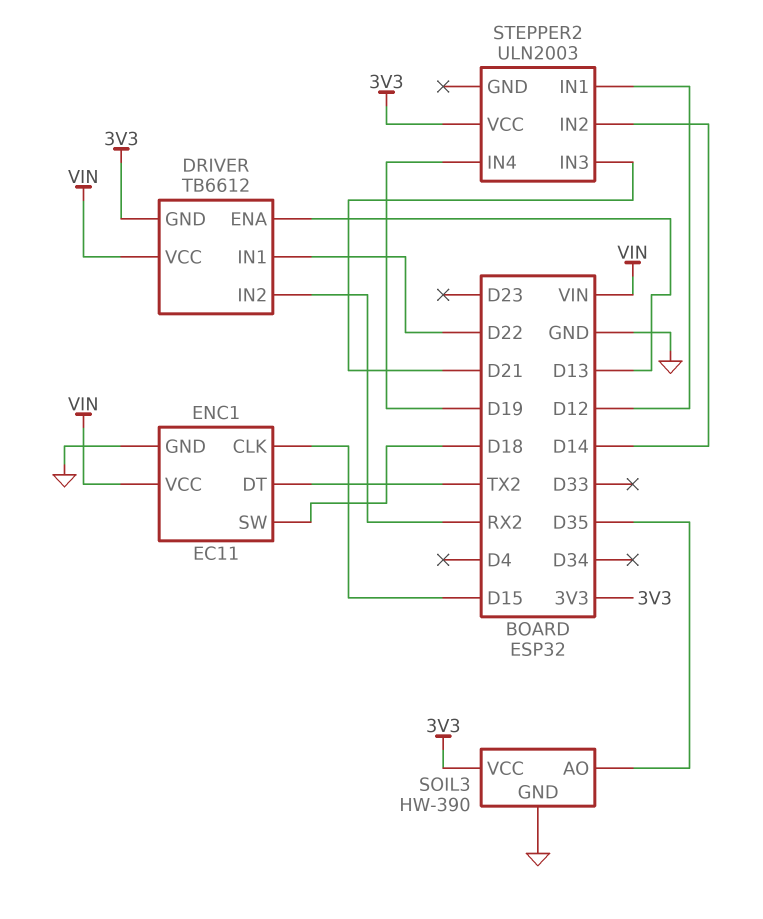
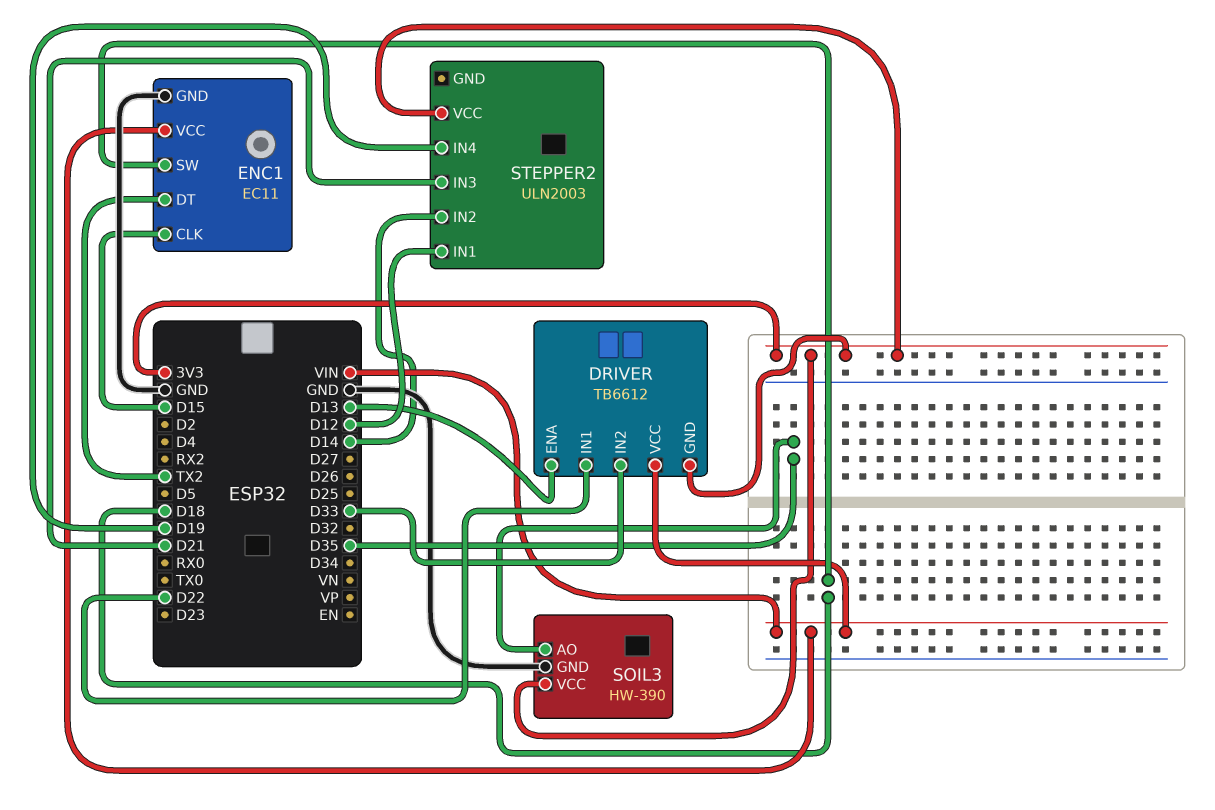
DRIVER pin IN2: RX2 -> D33

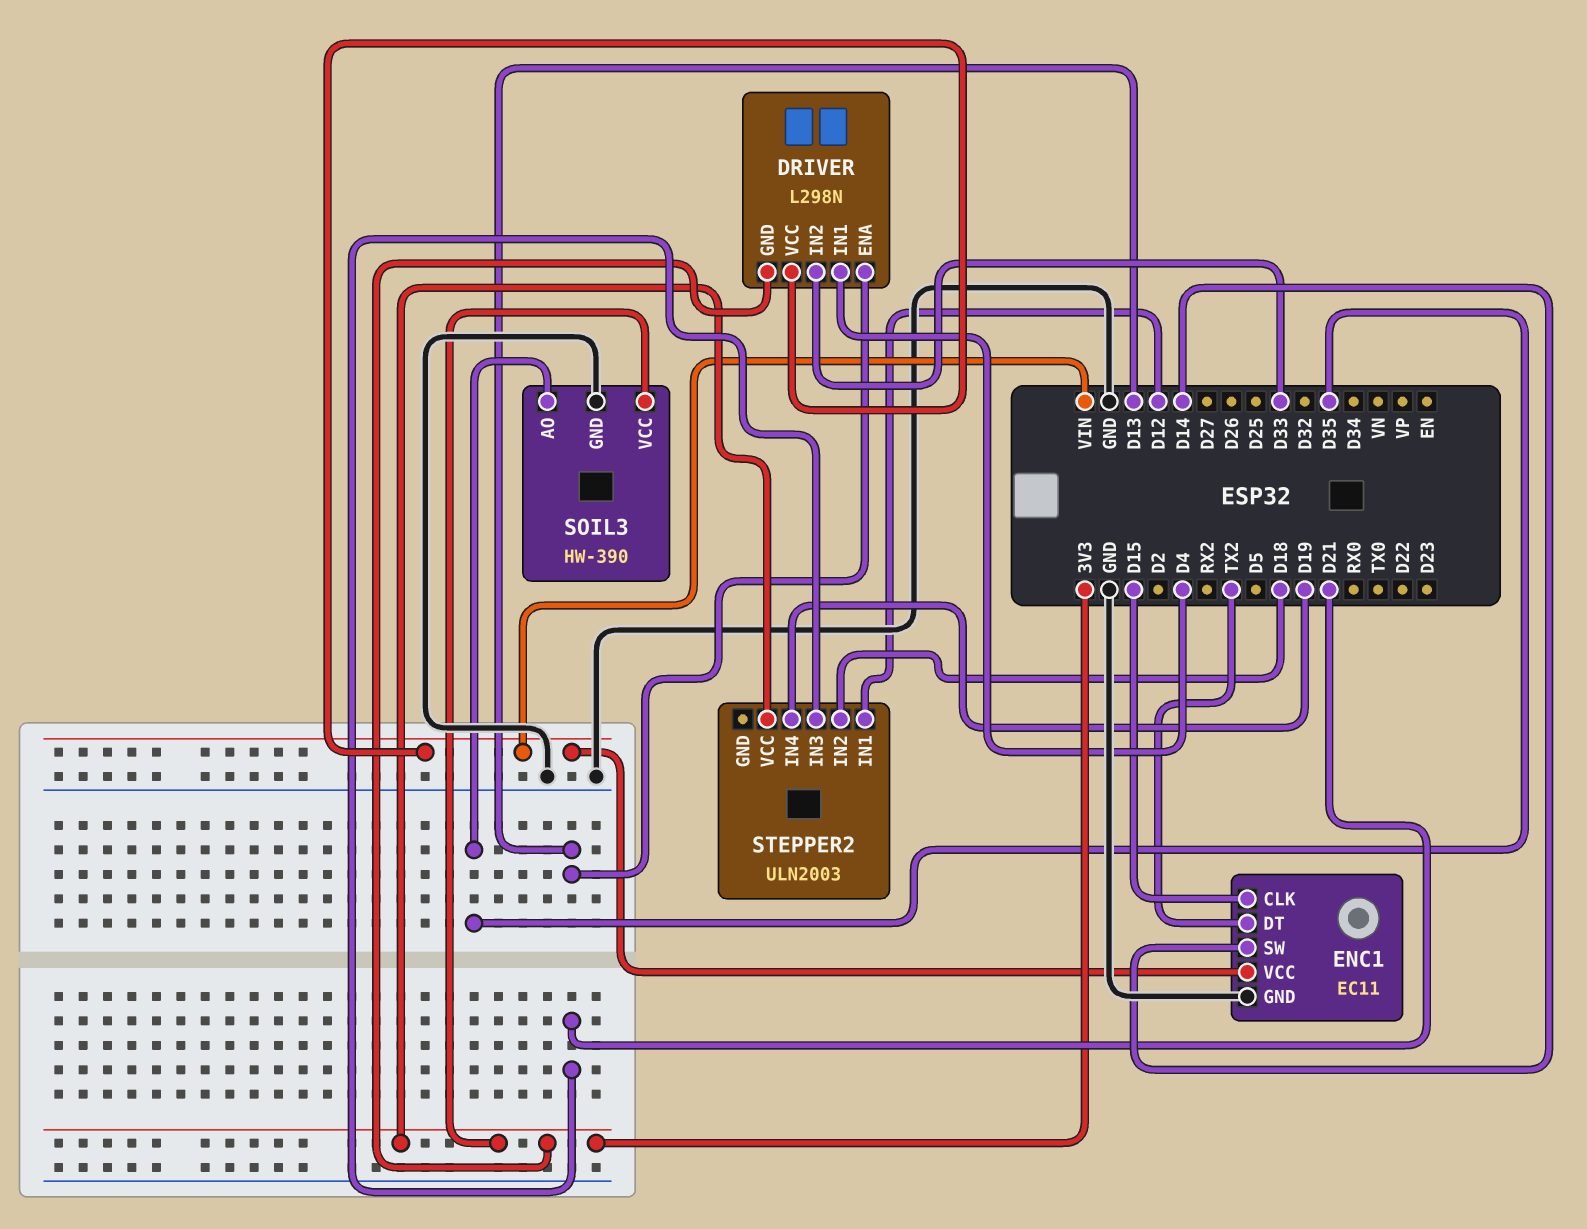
DRIVER: TB6612 -> L298N
DRIVER pin IN1: D22 -> D4
ENC1 pin SW: D18 -> D14
STEPPER2 pin IN2: D14 -> D18

